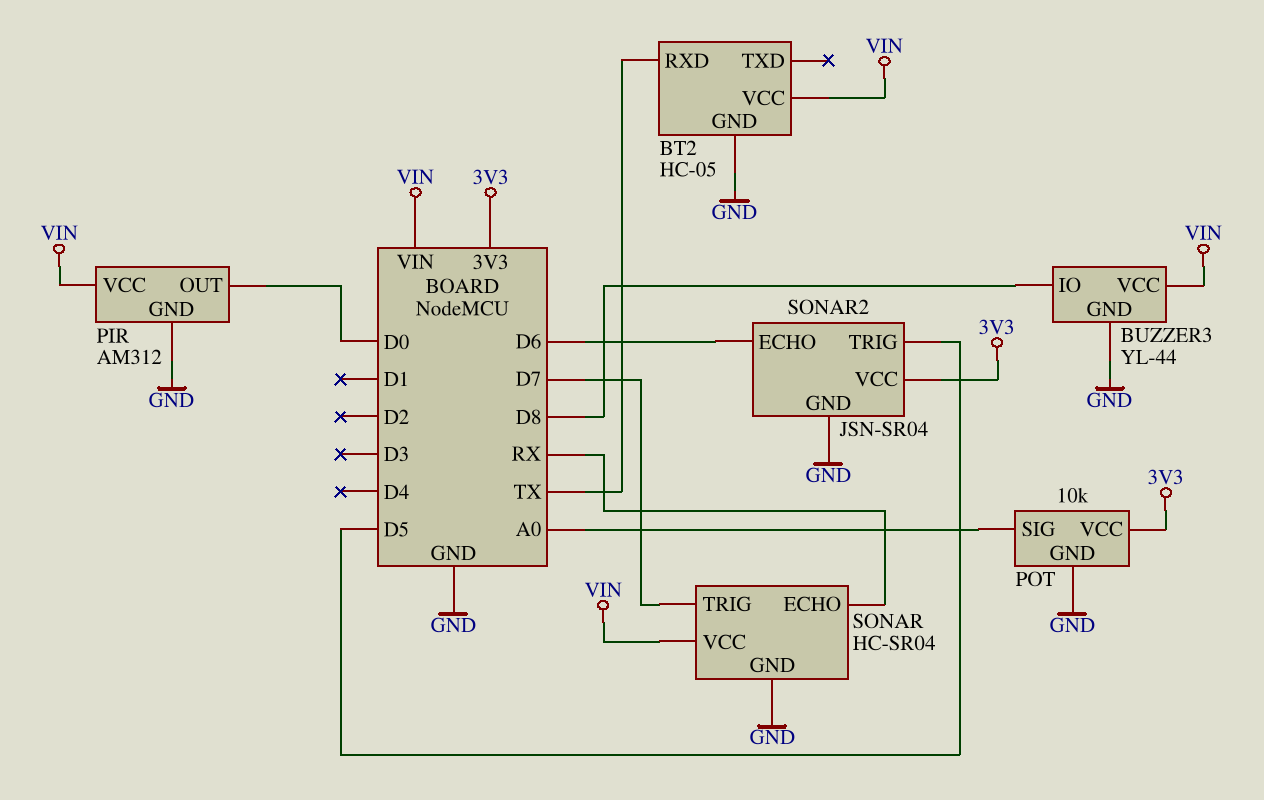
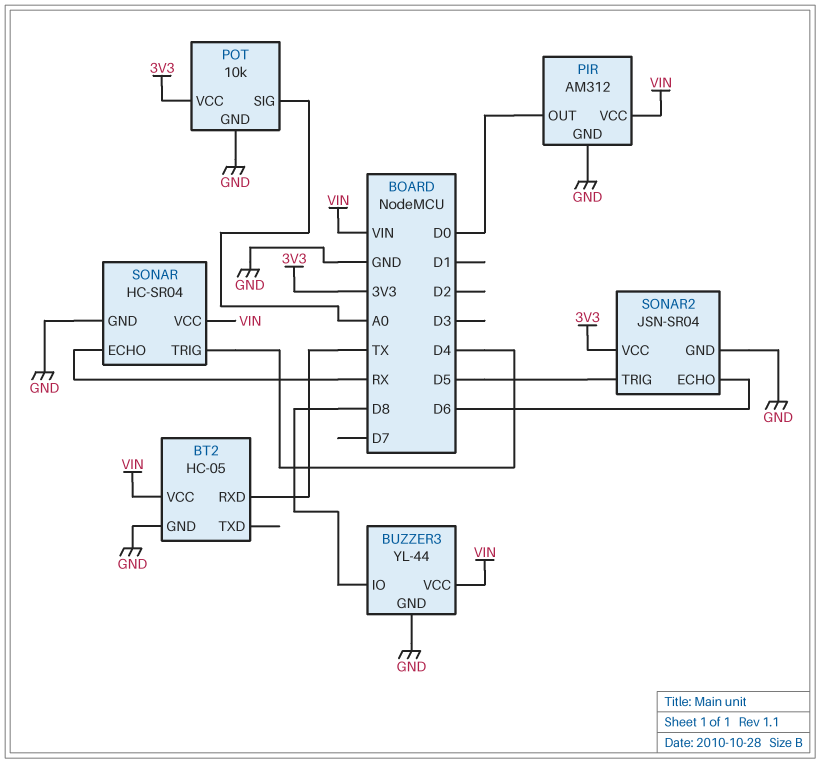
SONAR pin TRIG: D7 -> D4

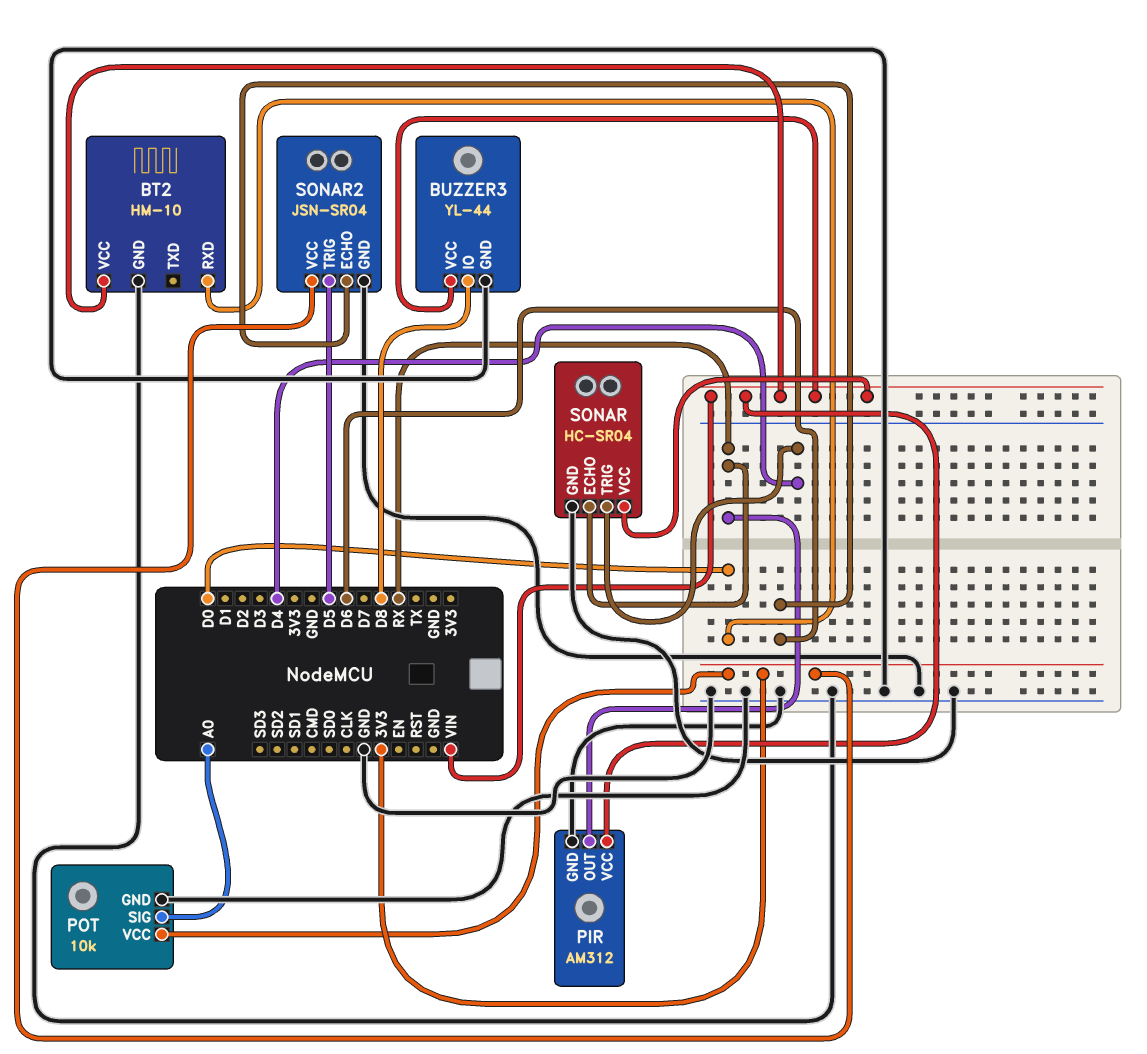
BT2: HC-05 -> HM-10
BT2 pin RXD: TX -> D0
PIR pin OUT: D0 -> RX

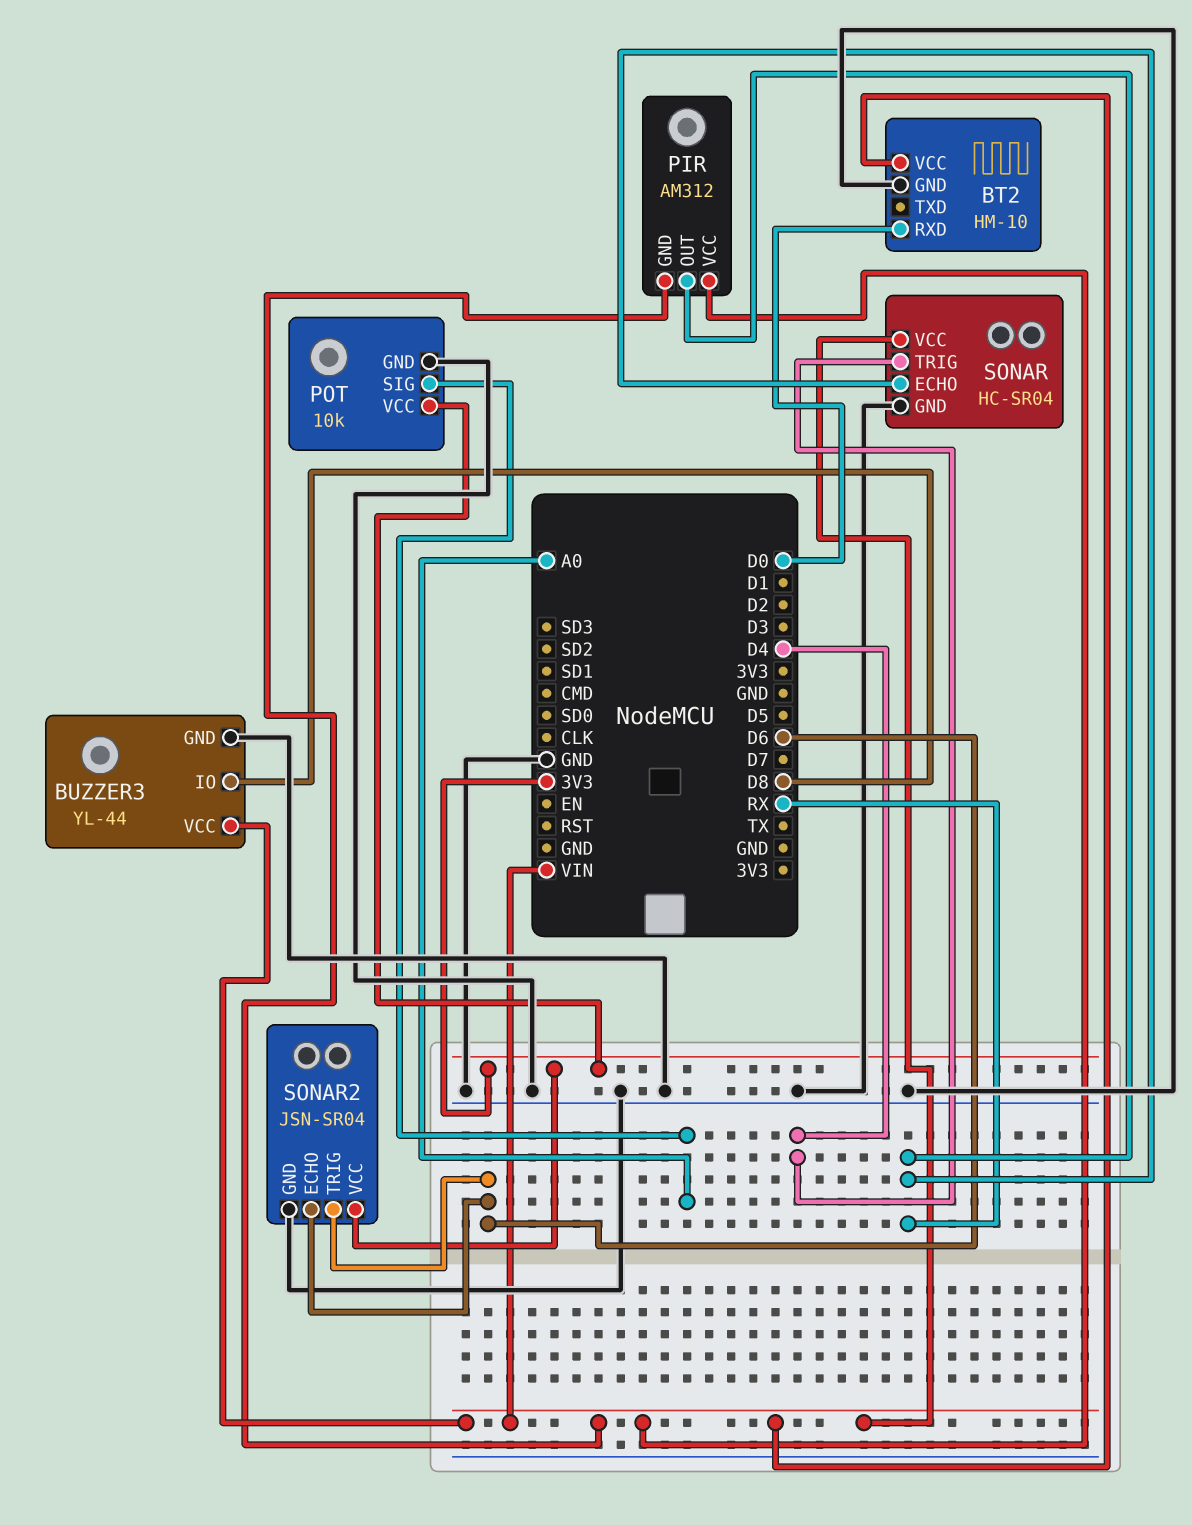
PIR pin GND: GND -> VIN
SONAR2 pin TRIG: D5 -> D6

